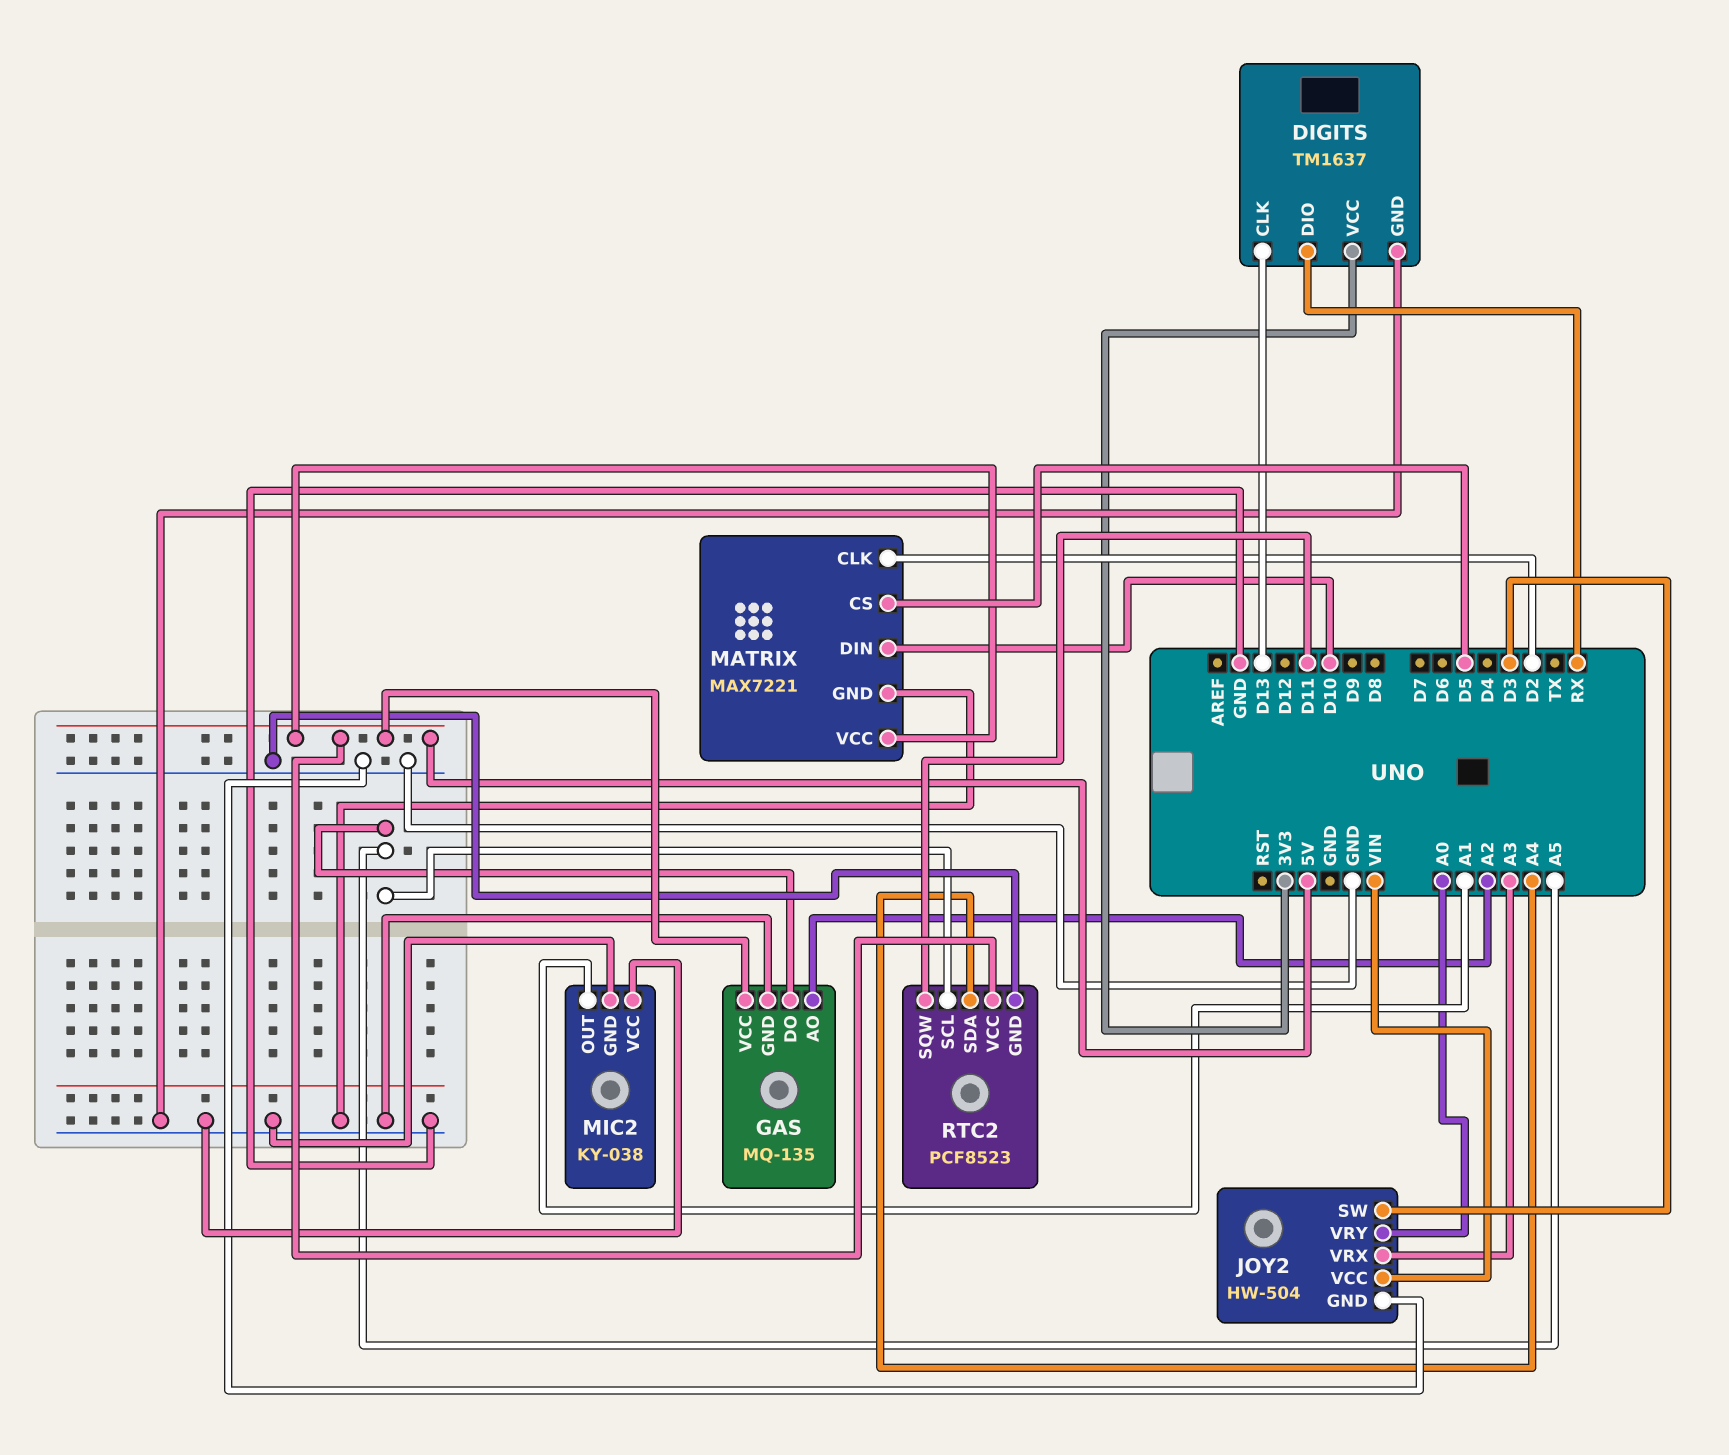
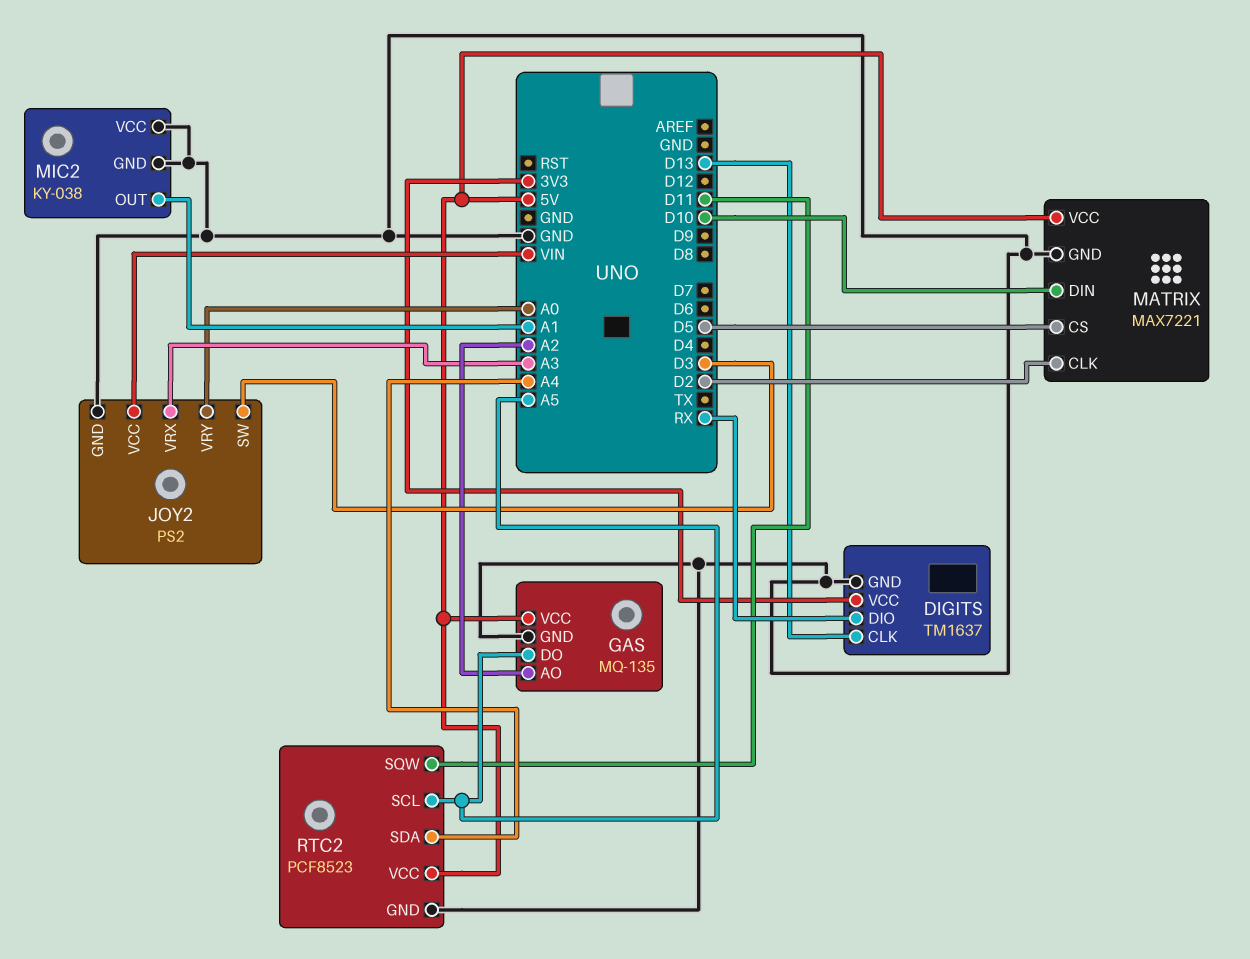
JOY2: HW-504 -> PS2

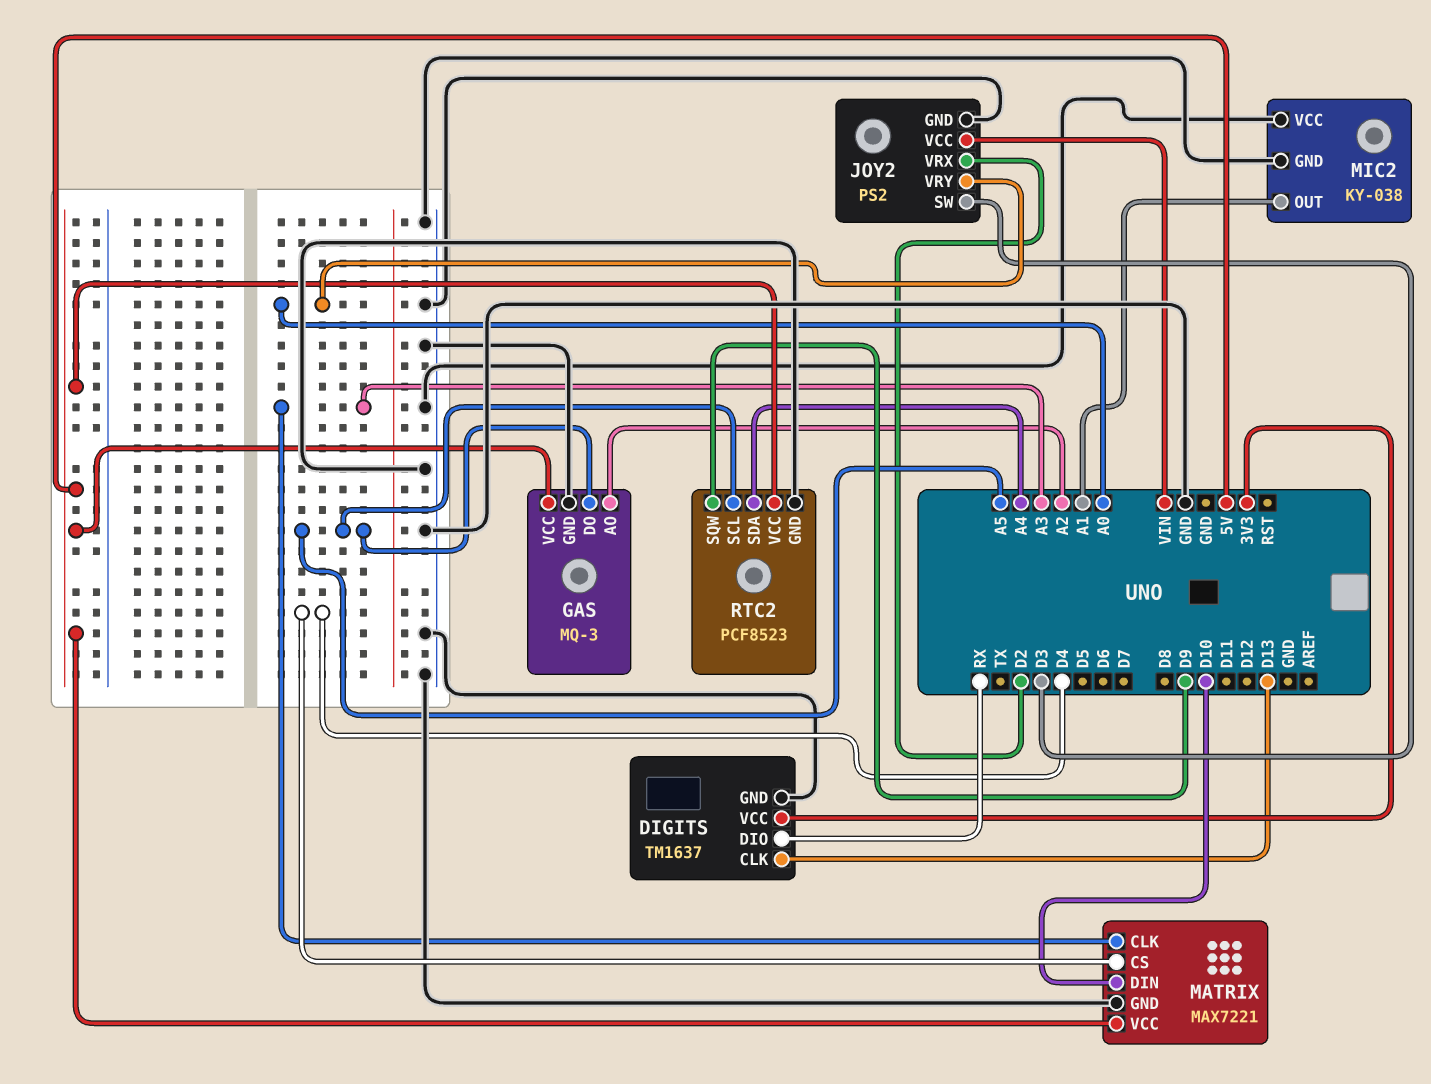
GAS: MQ-135 -> MQ-3
JOY2 pin VRX: A3 -> D2
MATRIX pin CLK: D2 -> A3
MATRIX pin CS: D5 -> D4
RTC2 pin SQW: D11 -> D9

